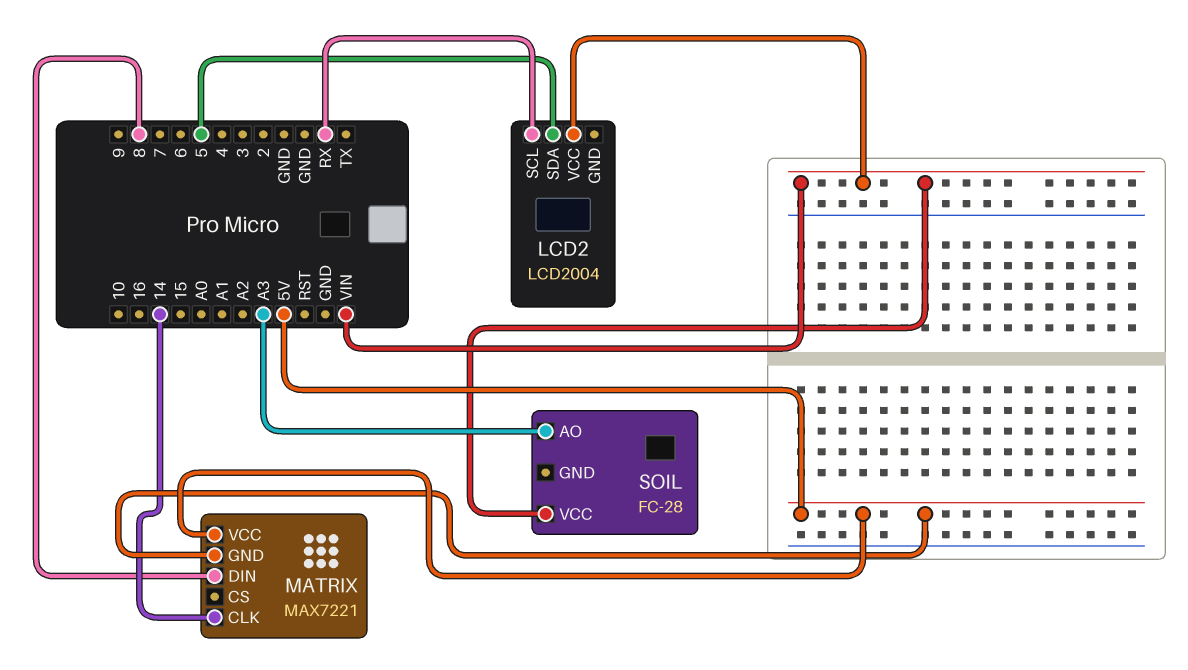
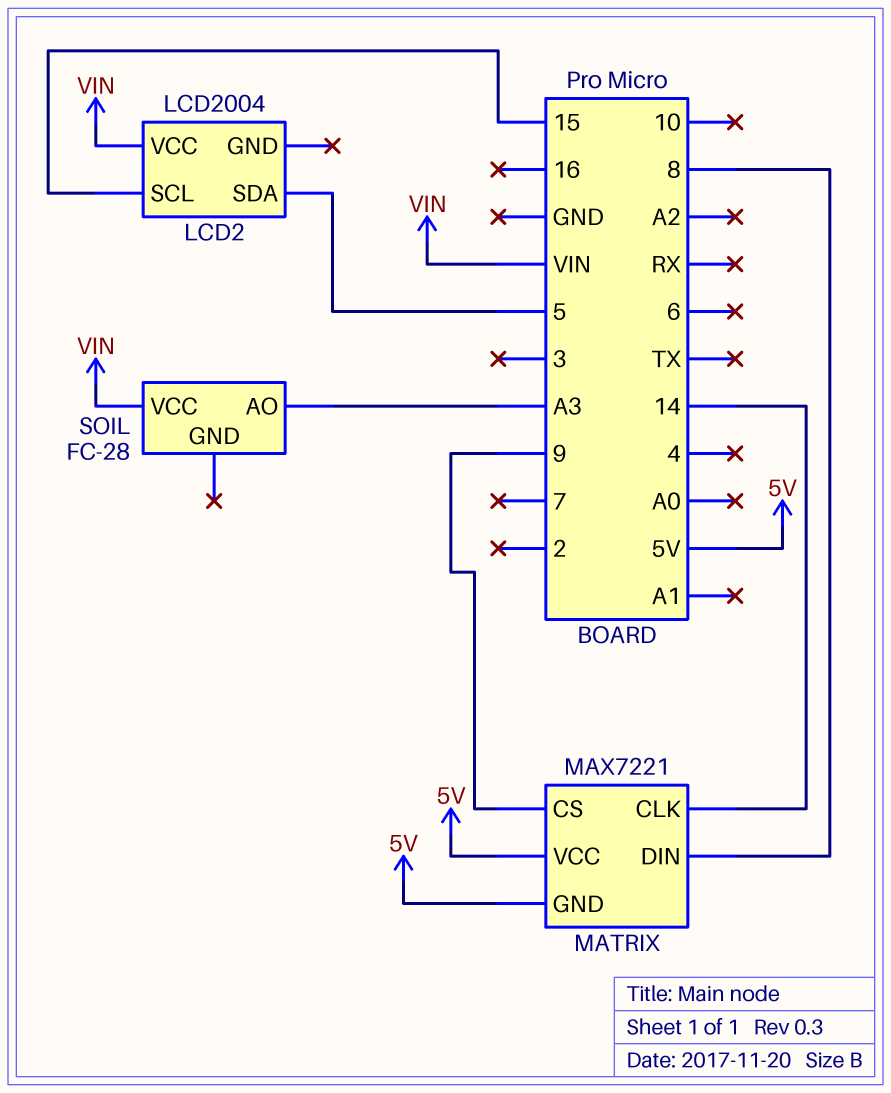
LCD2 pin SCL: RX -> 15
MATRIX pin CS: none -> 9

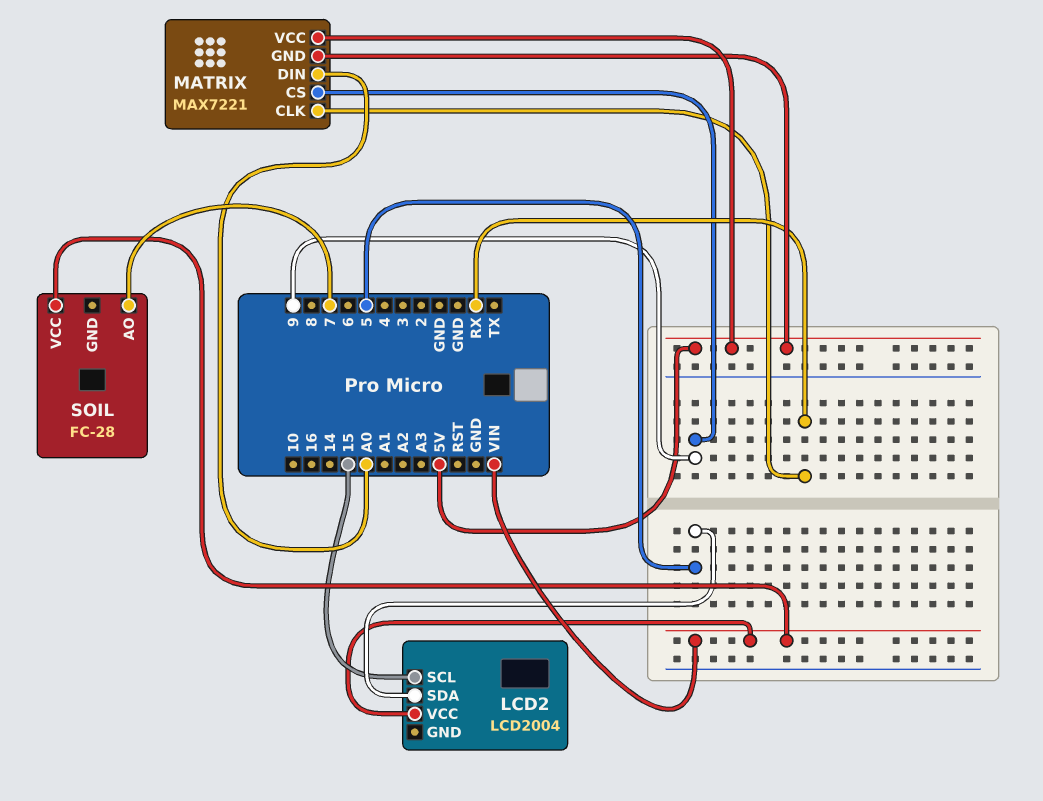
MATRIX pin CLK: 14 -> RX
MATRIX pin DIN: 8 -> A0
SOIL pin AO: A3 -> 7

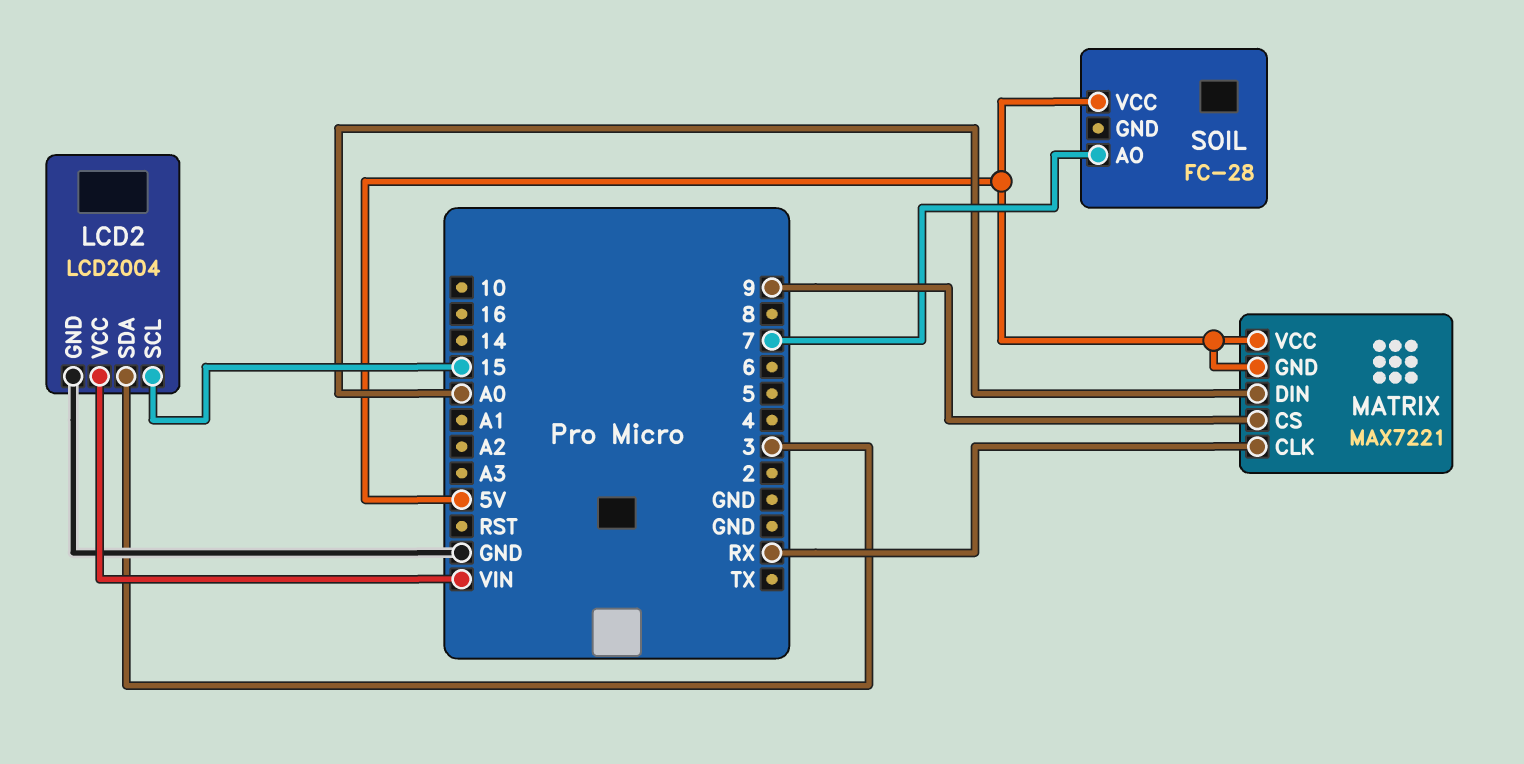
LCD2 pin GND: none -> GND
LCD2 pin SDA: 5 -> 3
SOIL pin VCC: VIN -> 5V

